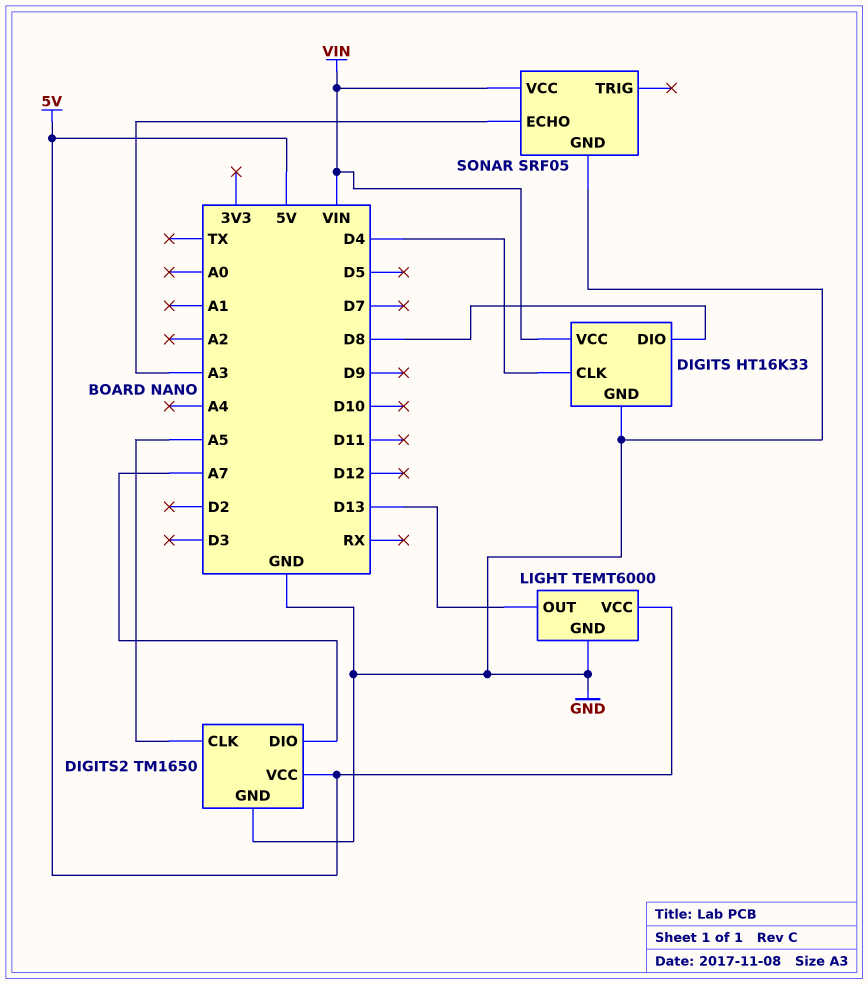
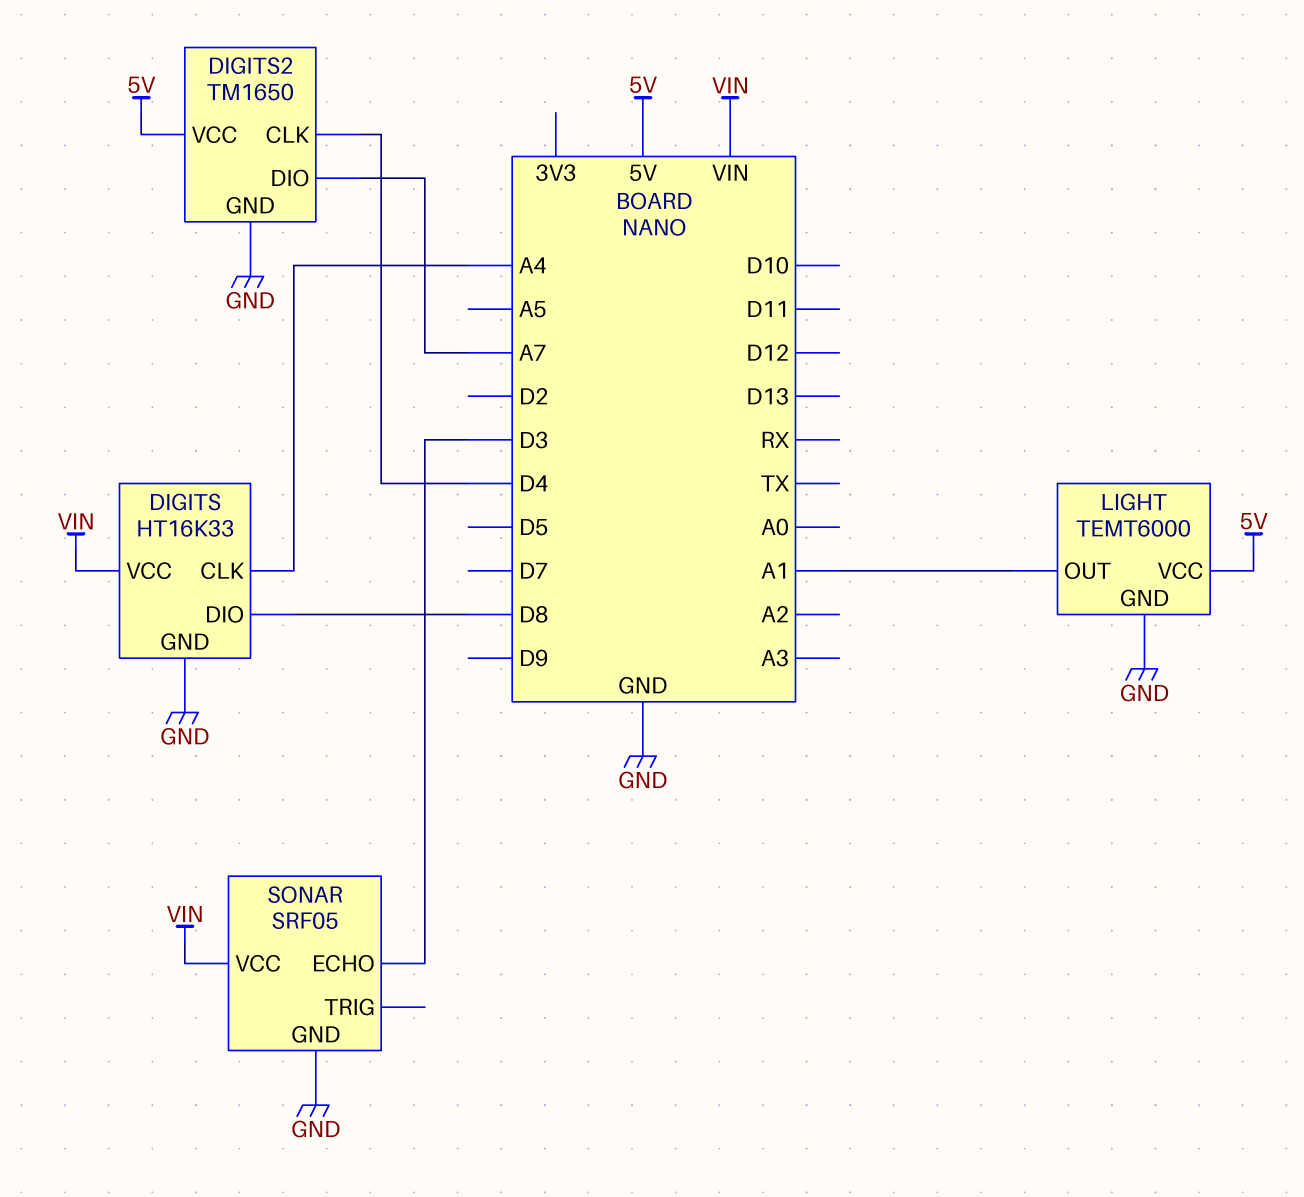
DIGITS pin CLK: D4 -> A4
DIGITS2 pin CLK: A5 -> D4
LIGHT pin OUT: D13 -> A1
SONAR pin ECHO: A3 -> D3

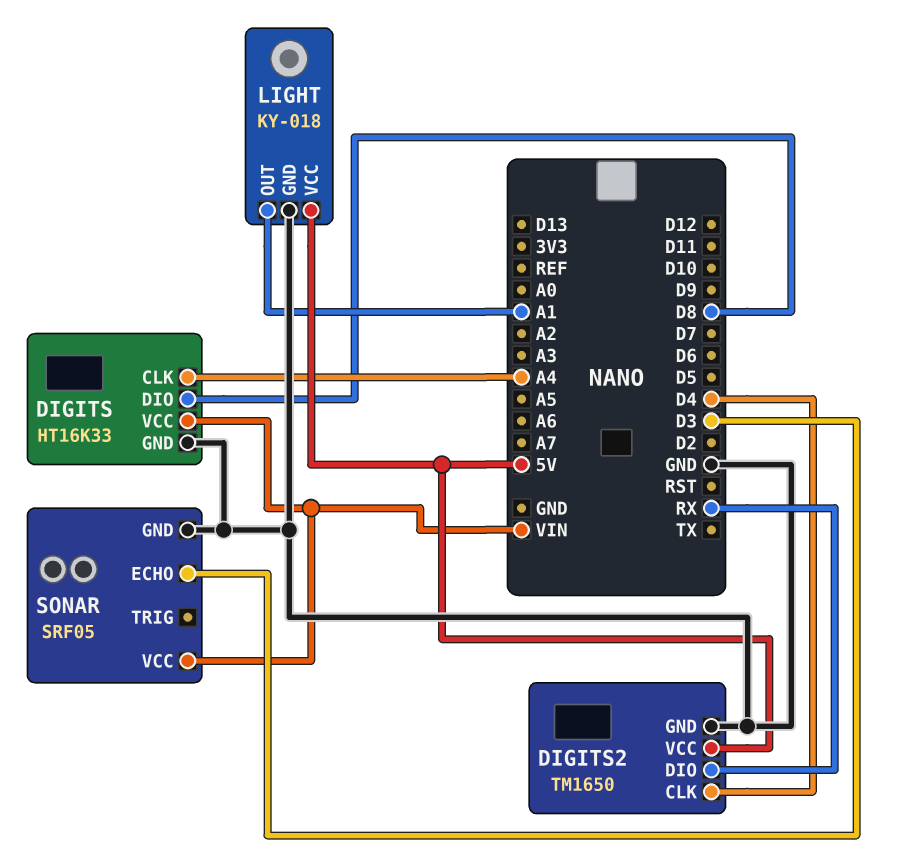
DIGITS2 pin DIO: A7 -> RX
LIGHT: TEMT6000 -> KY-018

